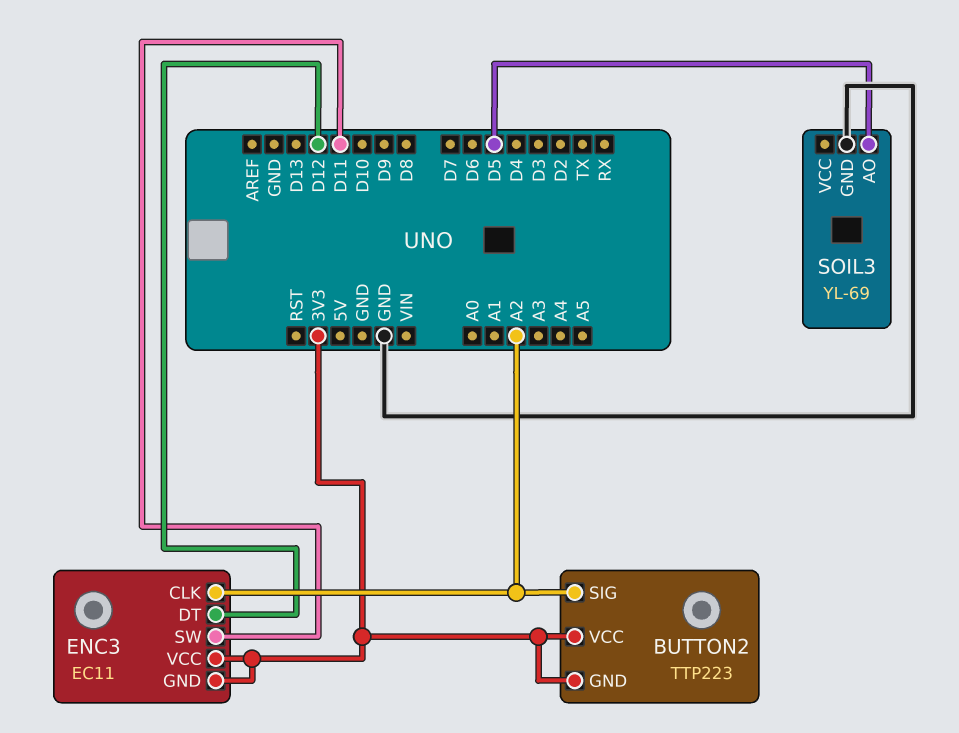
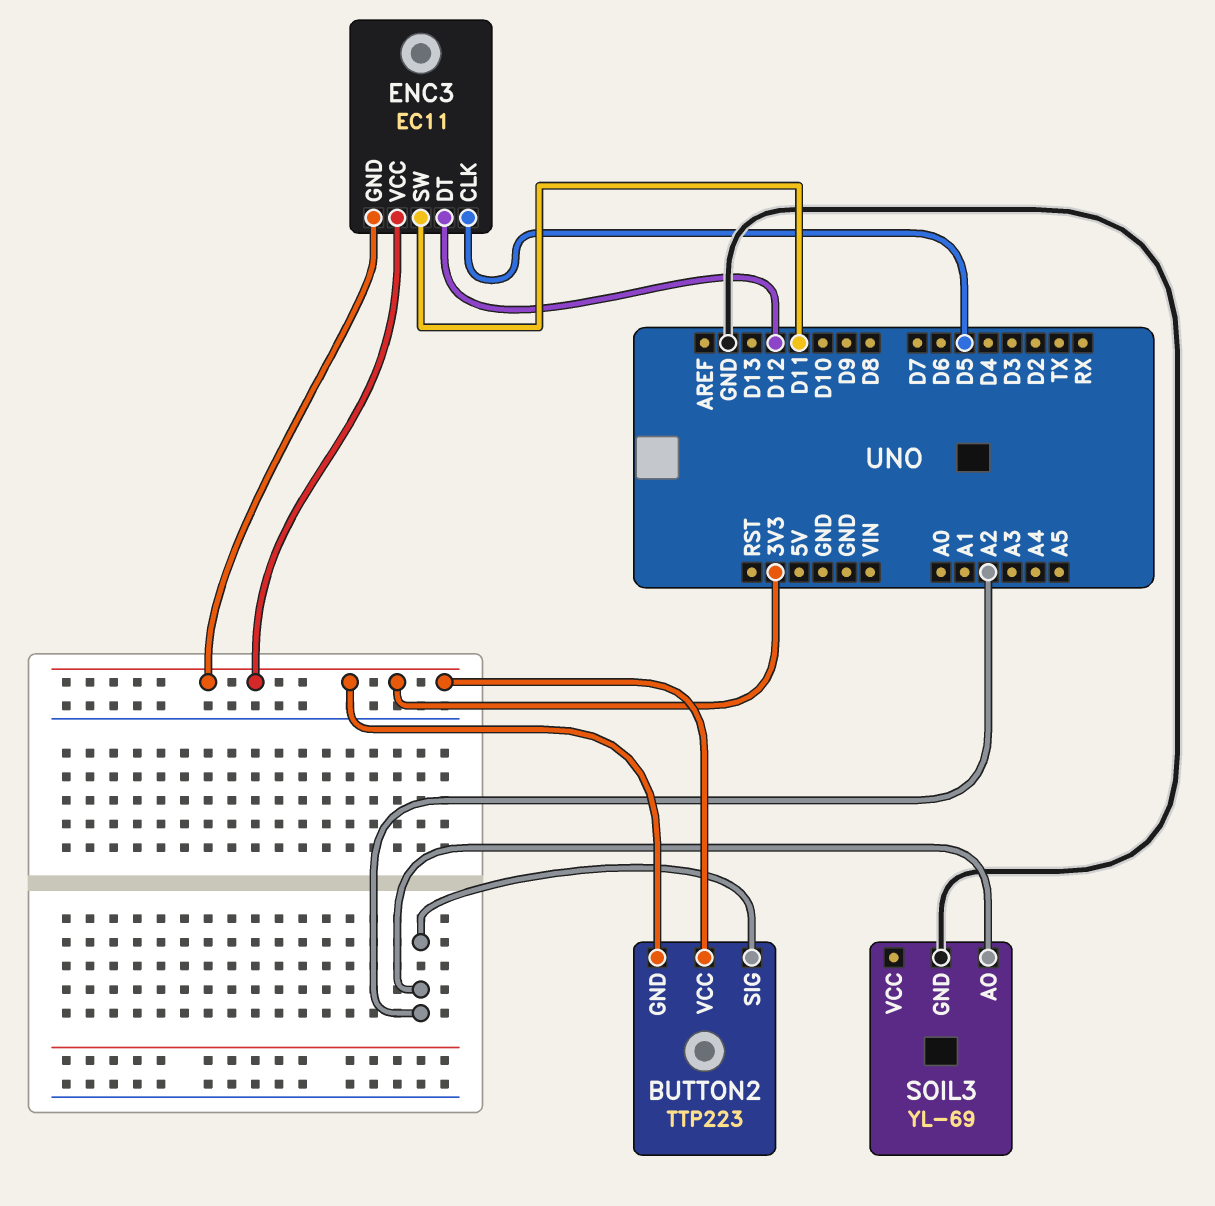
ENC3 pin CLK: A2 -> D5
SOIL3 pin AO: D5 -> A2

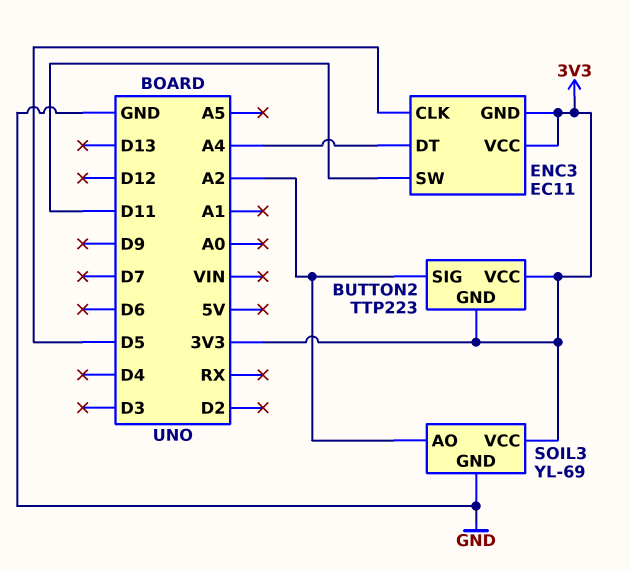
ENC3 pin DT: D12 -> A4
SOIL3 pin VCC: none -> 3V3

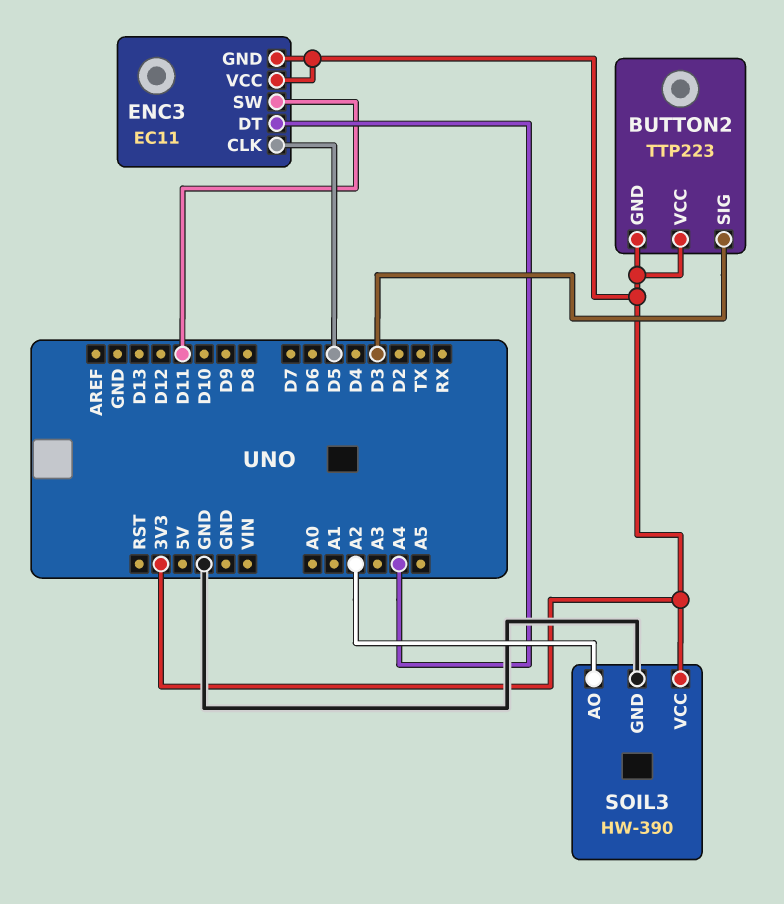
BUTTON2 pin SIG: A2 -> D3
SOIL3: YL-69 -> HW-390

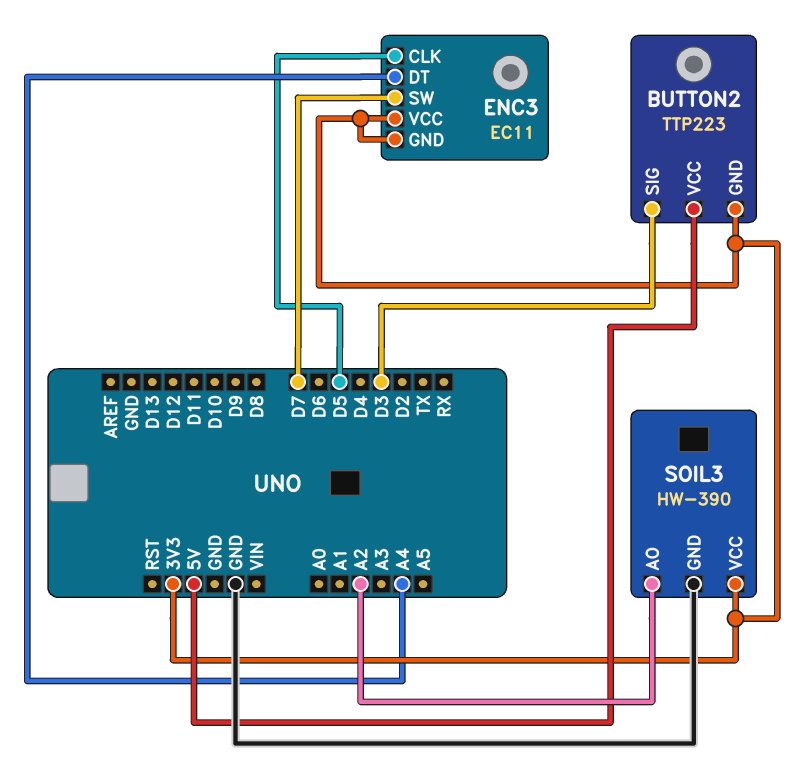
BUTTON2 pin VCC: 3V3 -> 5V
ENC3 pin SW: D11 -> D7

